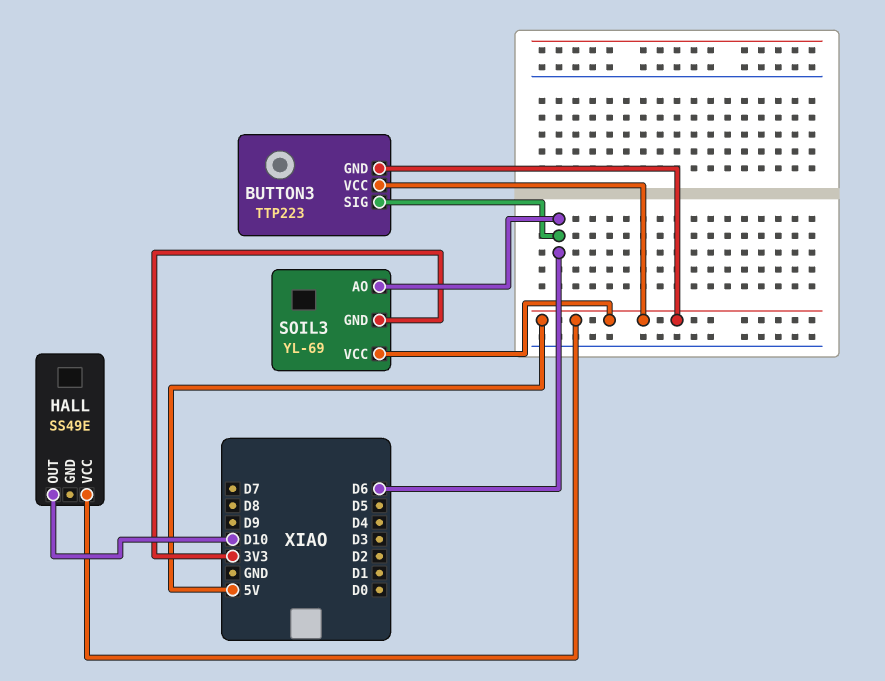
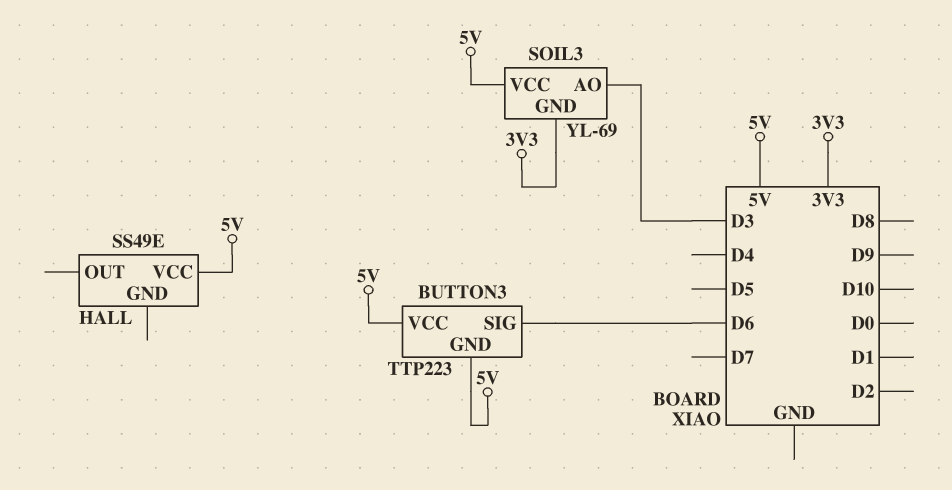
HALL pin OUT: D10 -> none
SOIL3 pin AO: D6 -> D3

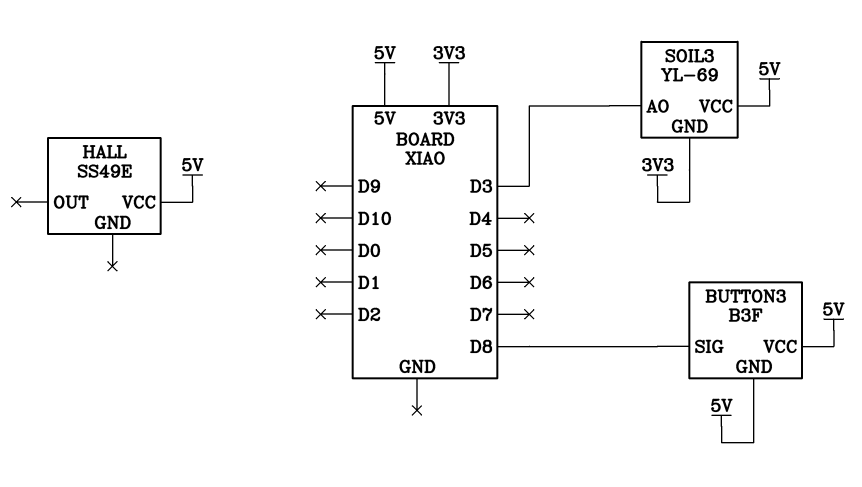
BUTTON3: TTP223 -> B3F
BUTTON3 pin SIG: D6 -> D8

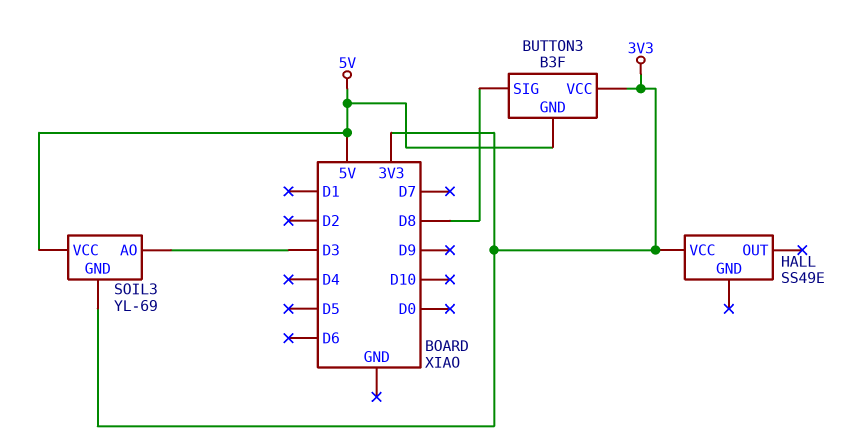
BUTTON3 pin VCC: 5V -> 3V3
HALL pin VCC: 5V -> 3V3

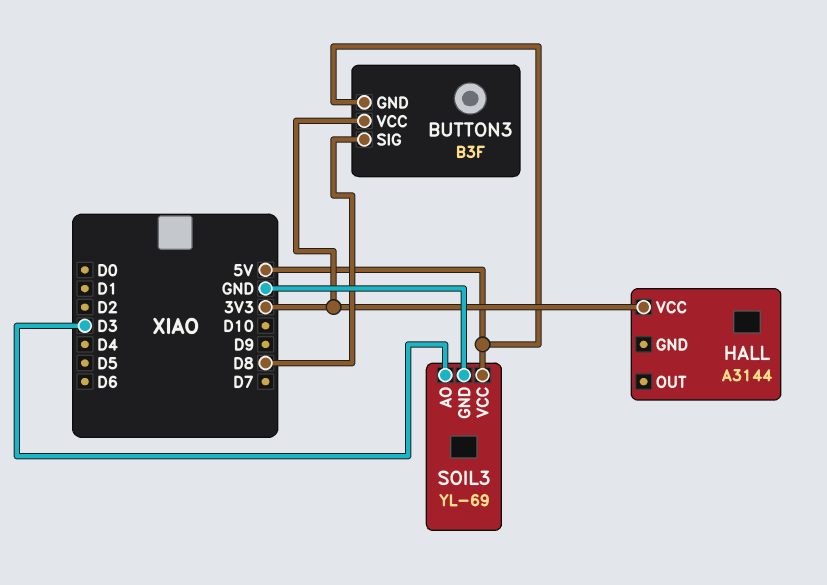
HALL: SS49E -> A3144
SOIL3 pin GND: 3V3 -> GND

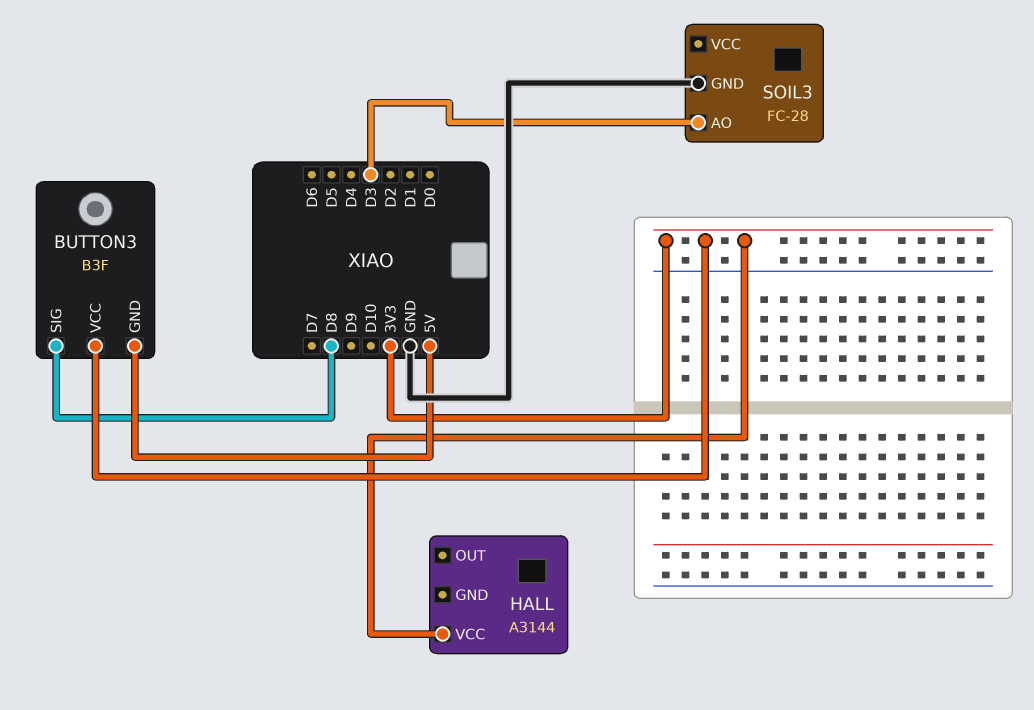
SOIL3: YL-69 -> FC-28
SOIL3 pin VCC: 5V -> none

